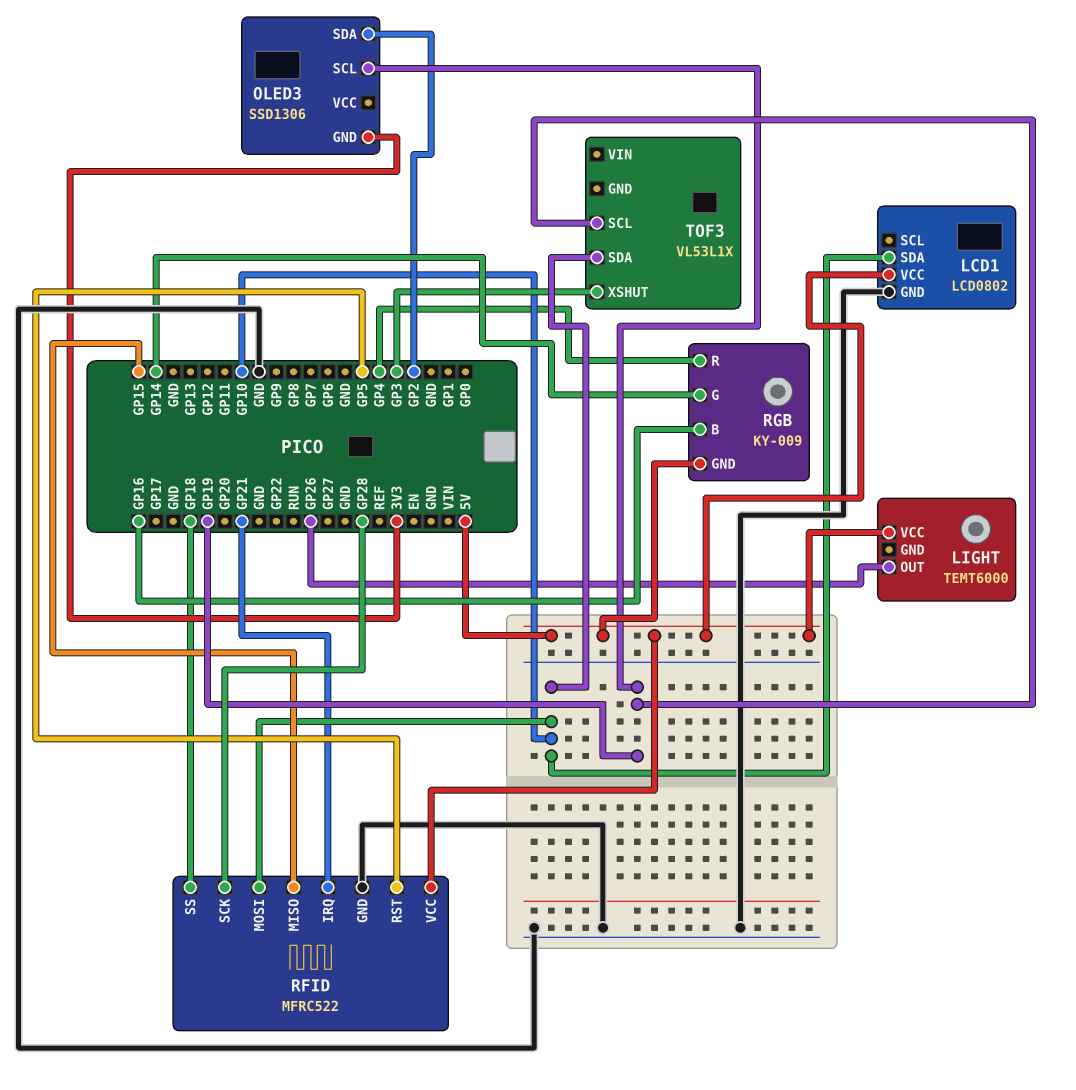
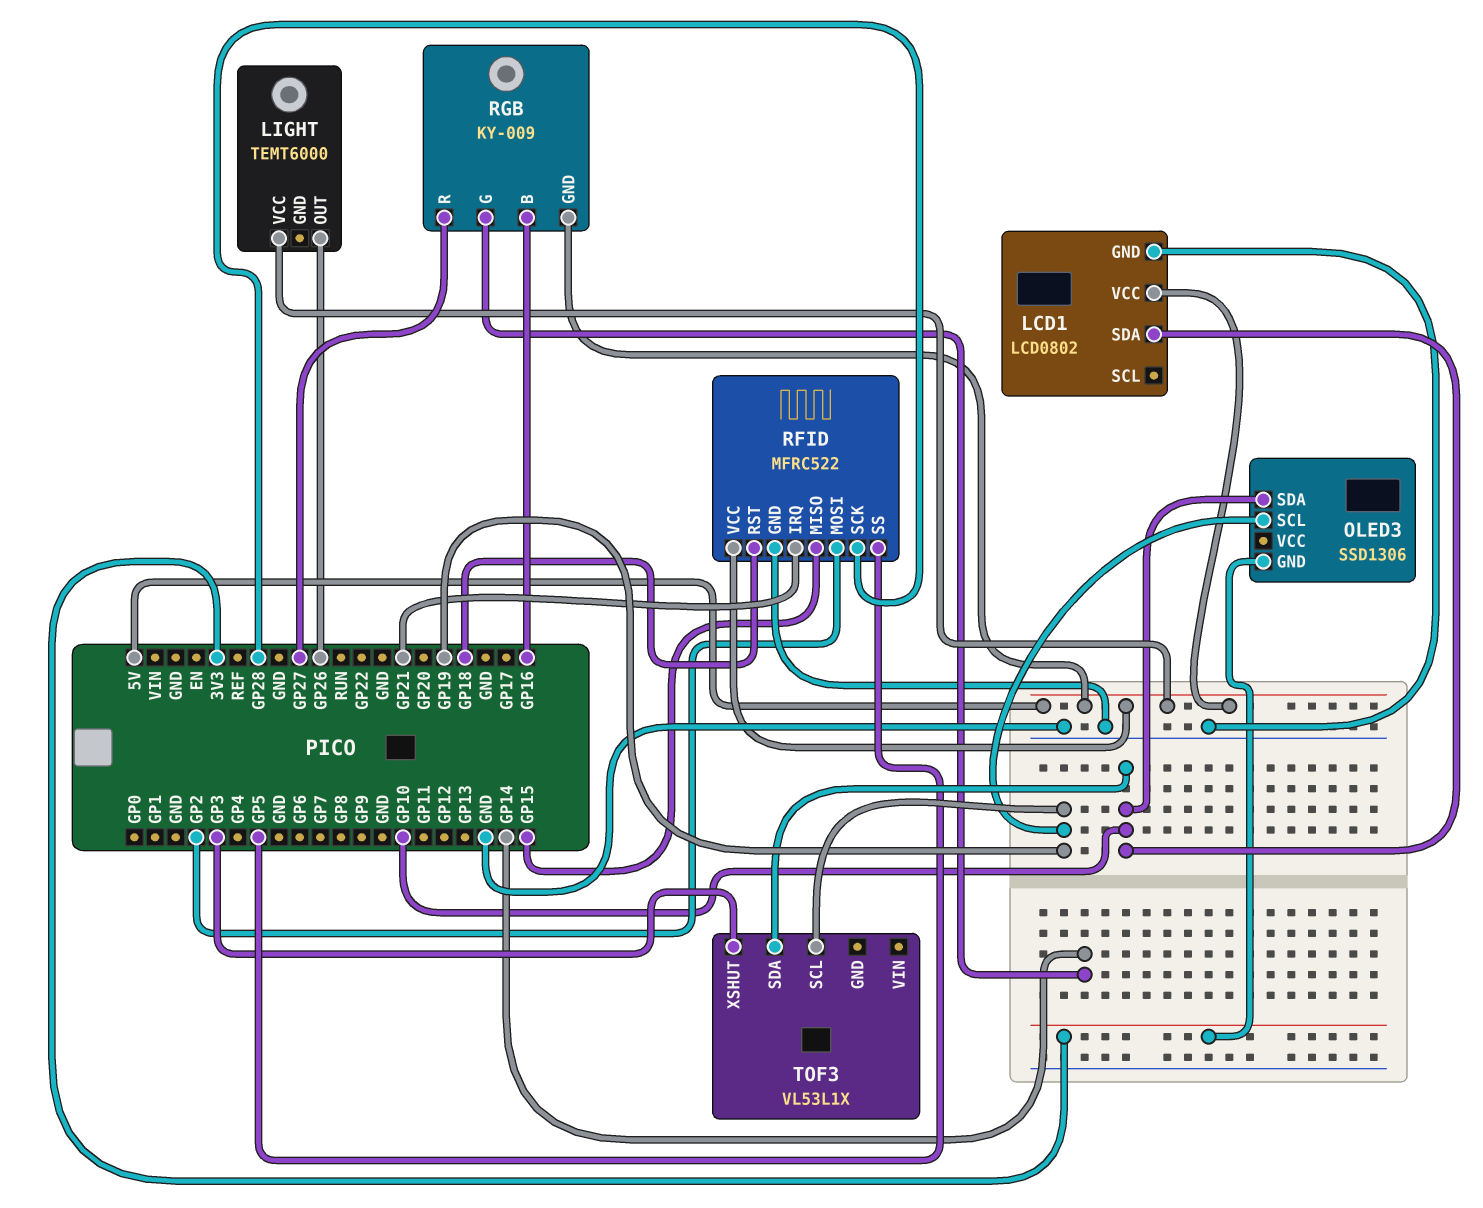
OLED3 pin SDA: GP2 -> GP10
RFID pin MOSI: GP10 -> GP2
RFID pin RST: GP5 -> GP18
RFID pin SS: GP18 -> GP5
RGB pin R: GP4 -> GP27

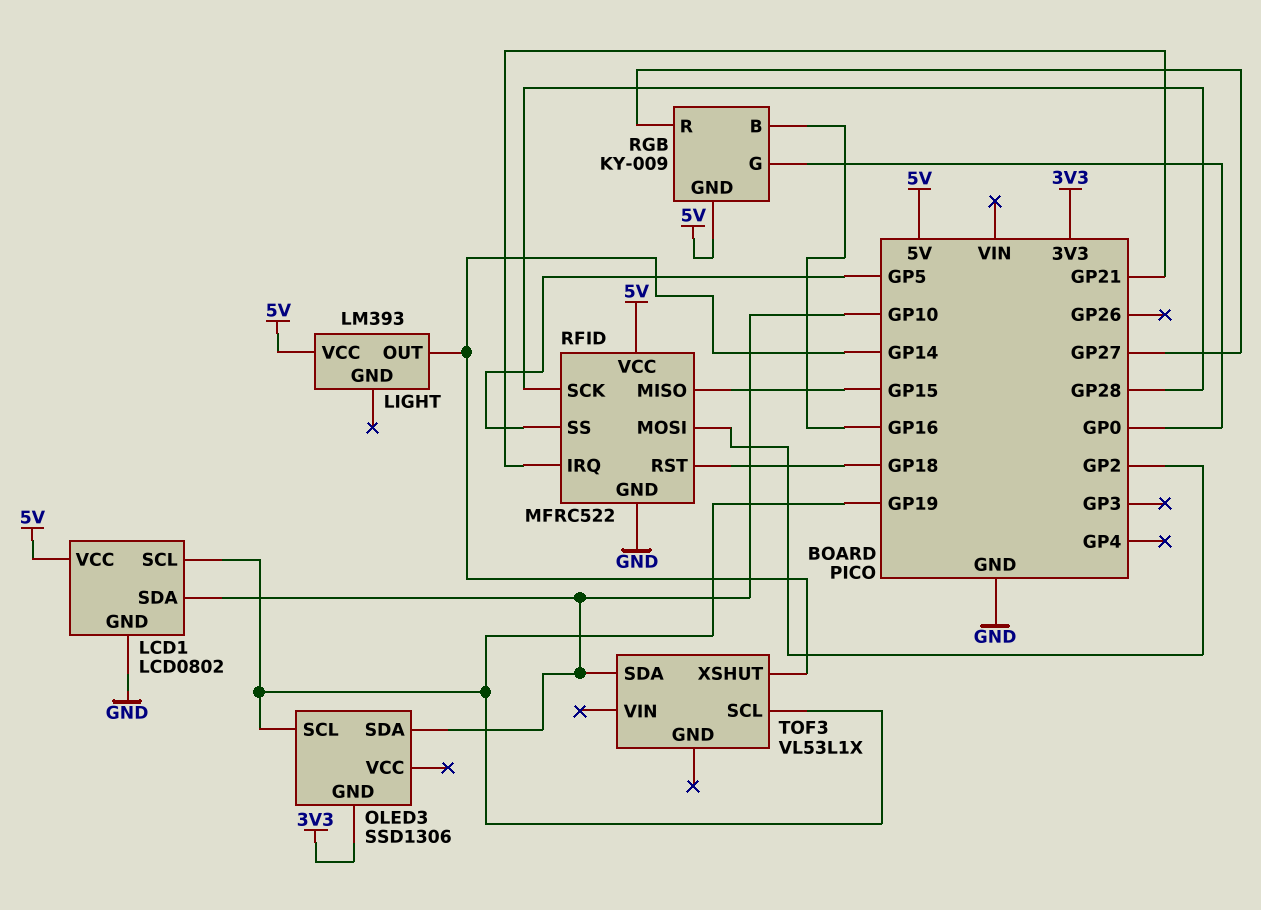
LCD1 pin SCL: none -> GP19
LIGHT: TEMT6000 -> LM393
LIGHT pin OUT: GP26 -> GP14
RGB pin G: GP14 -> GP0
TOF3 pin XSHUT: GP3 -> GP14

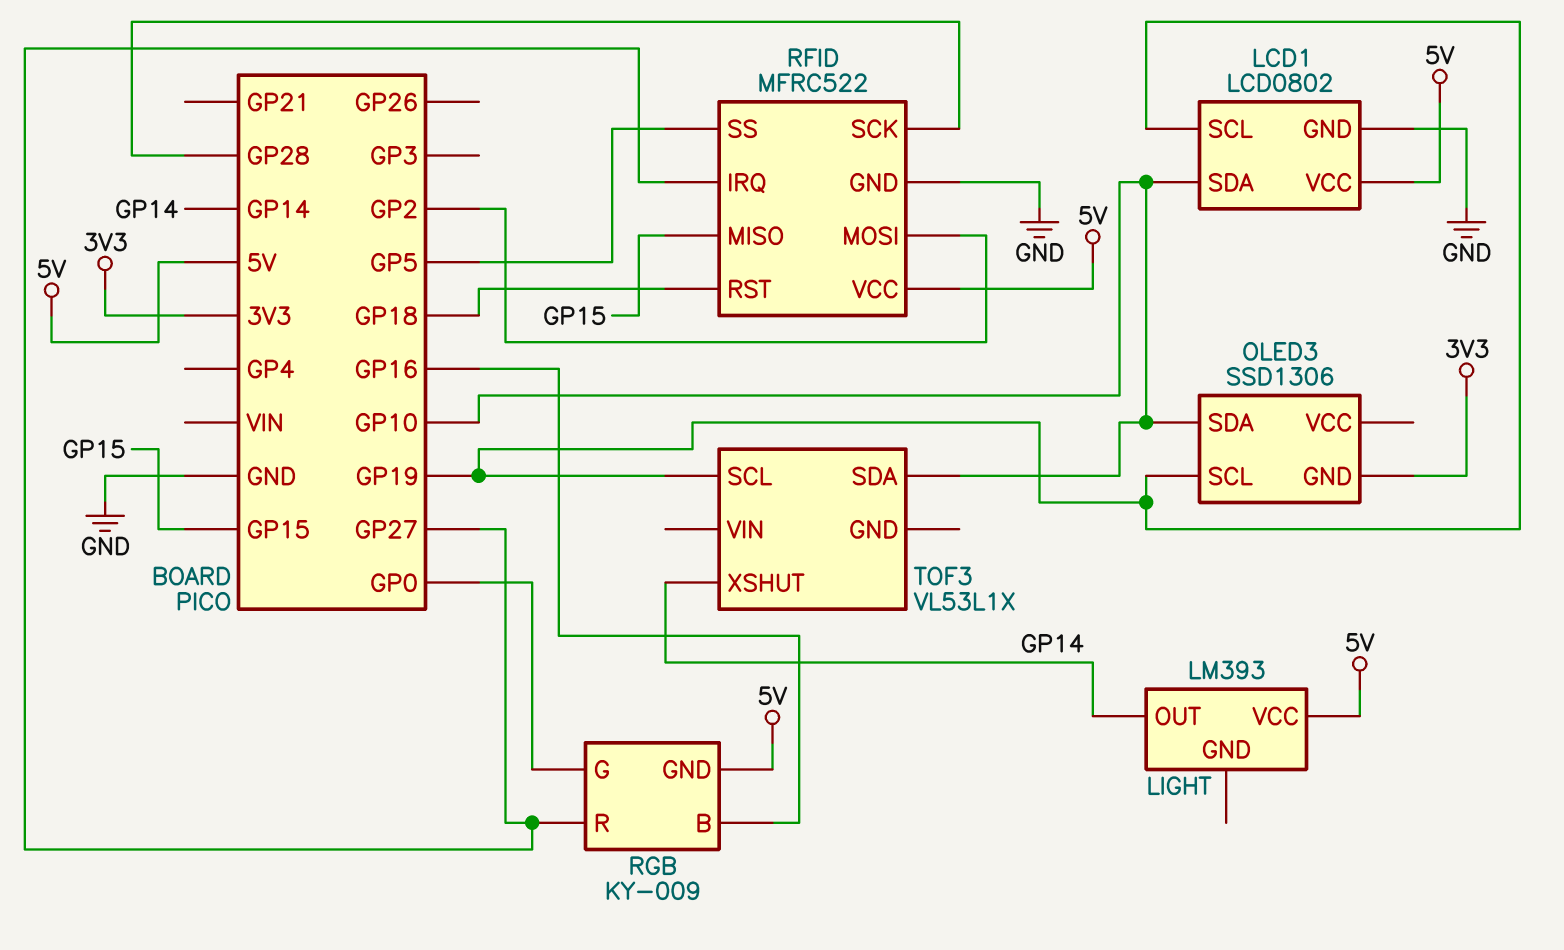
RFID pin IRQ: GP21 -> GP27

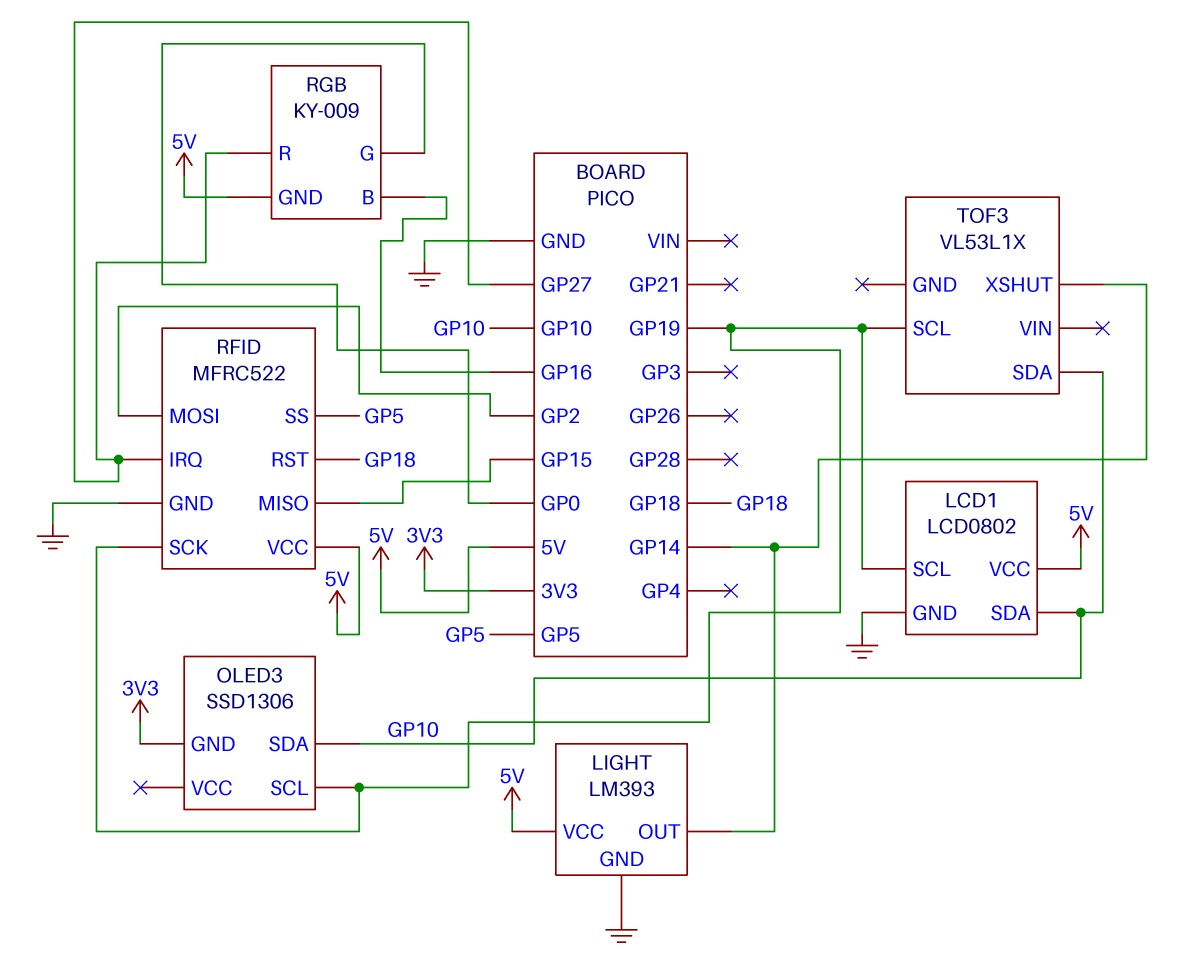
LIGHT pin GND: none -> GND
RFID pin SCK: GP28 -> GP19

